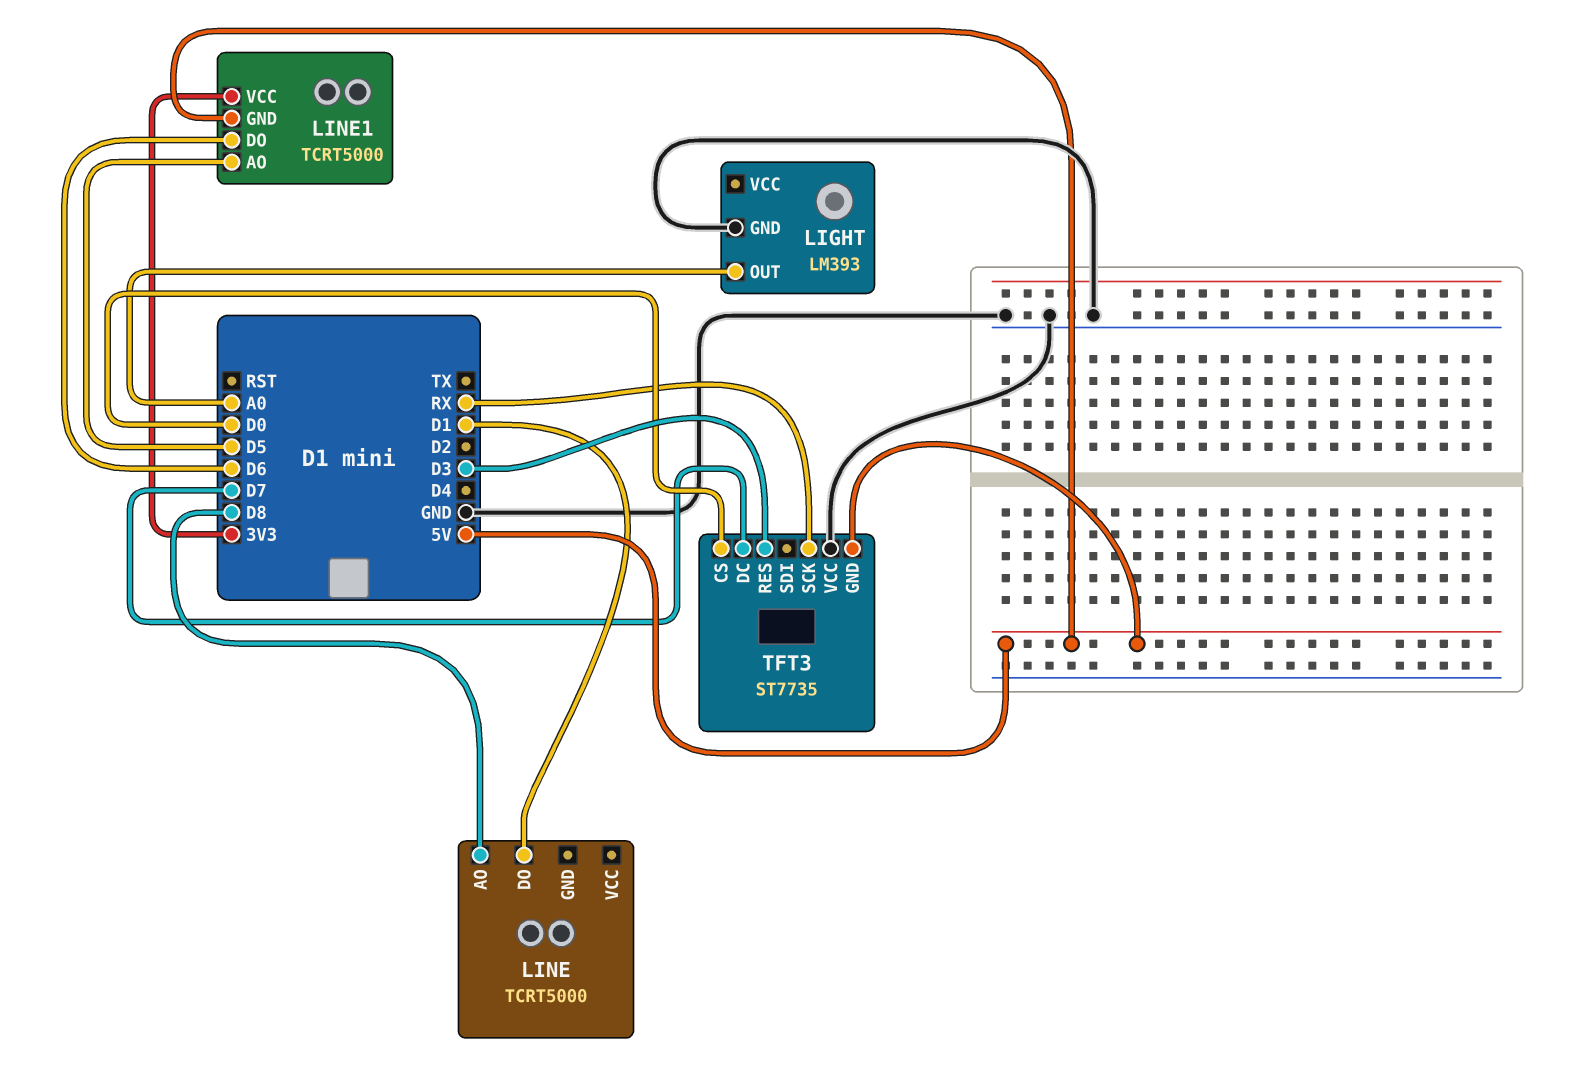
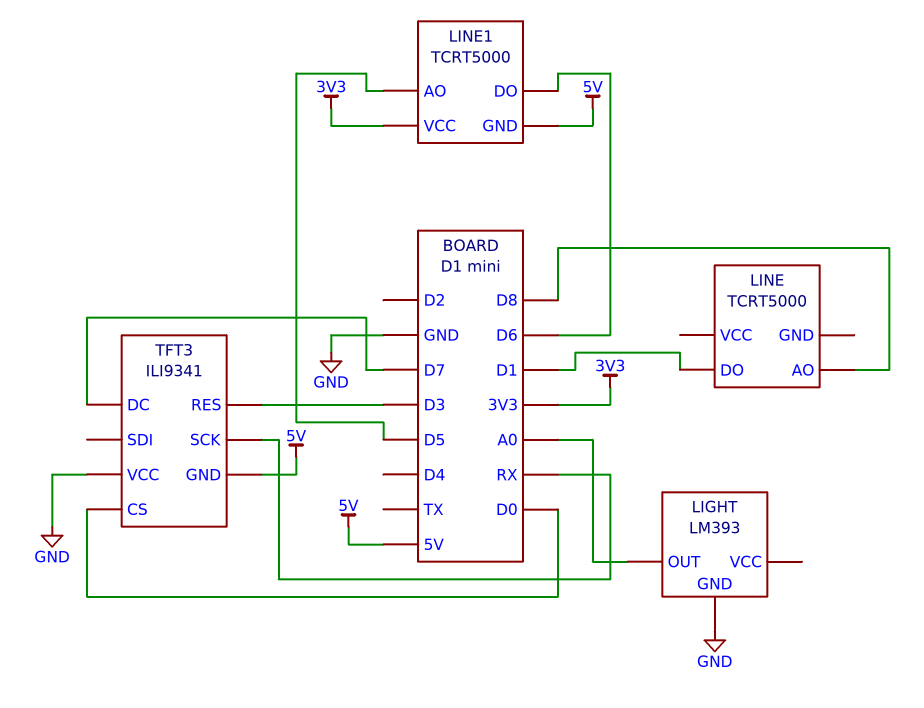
TFT3: ST7735 -> ILI9341

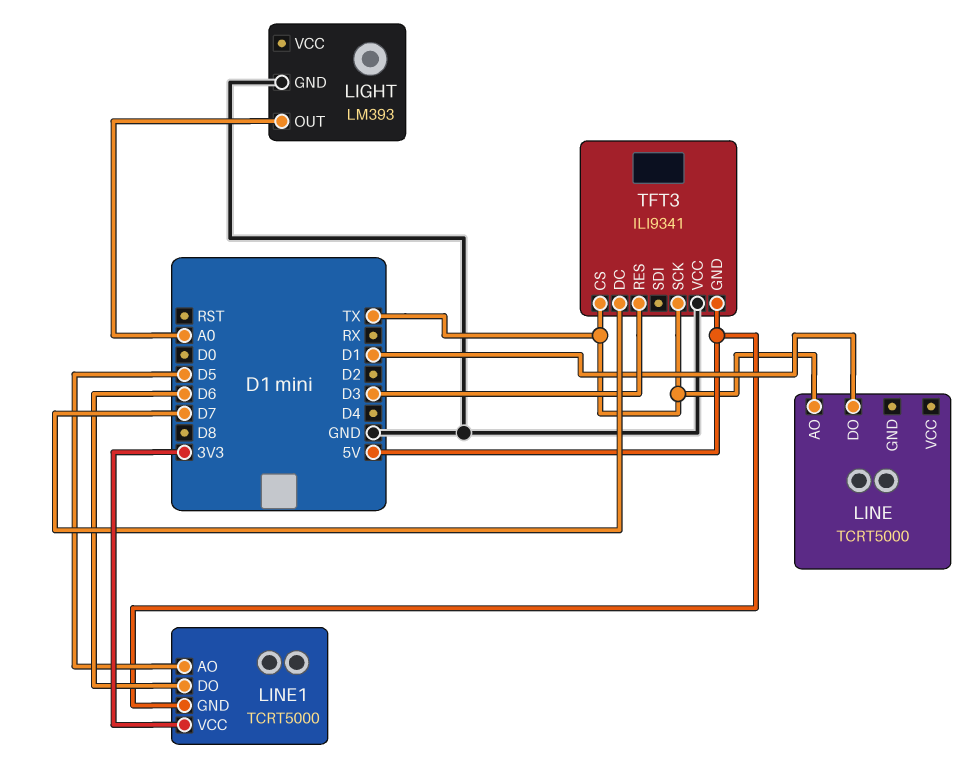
LINE pin AO: D8 -> TX
TFT3 pin CS: D0 -> TX
TFT3 pin SCK: RX -> TX

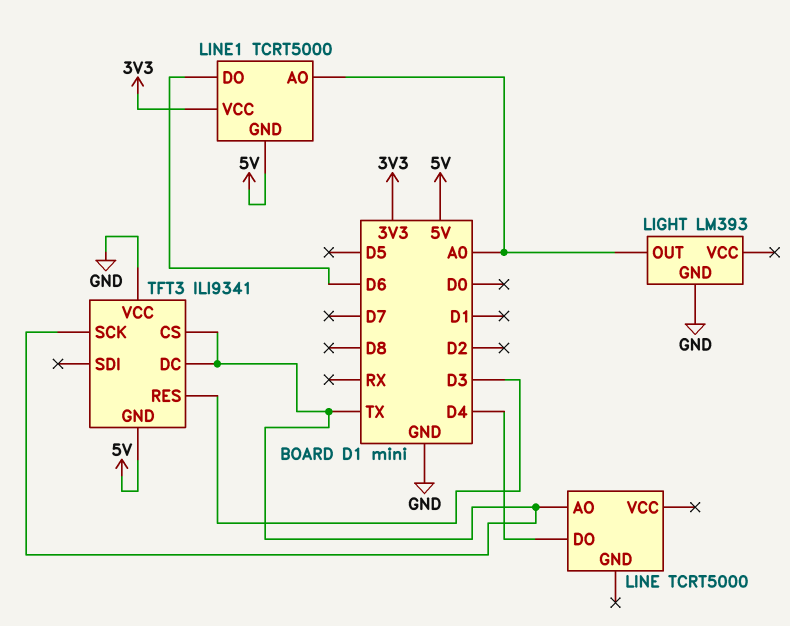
LINE pin DO: D1 -> D4
LINE1 pin AO: D5 -> A0
TFT3 pin DC: D7 -> TX

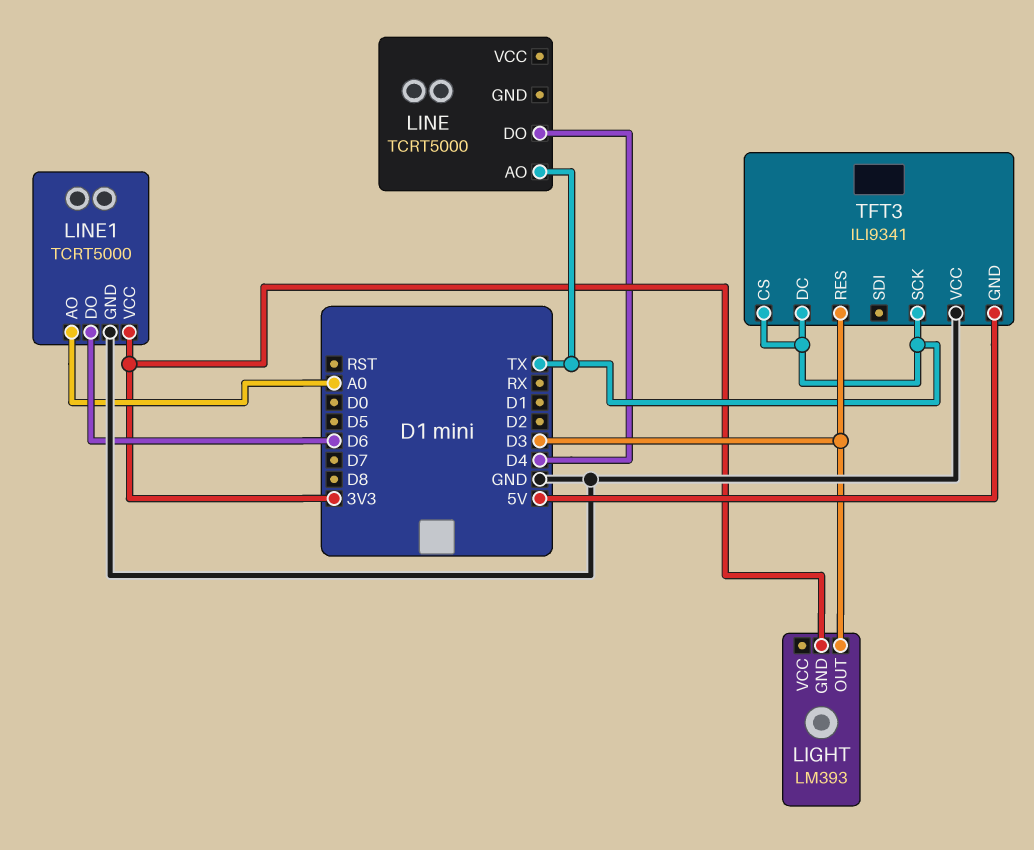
LIGHT pin GND: GND -> 3V3
LIGHT pin OUT: A0 -> D3
LINE1 pin GND: 5V -> GND

